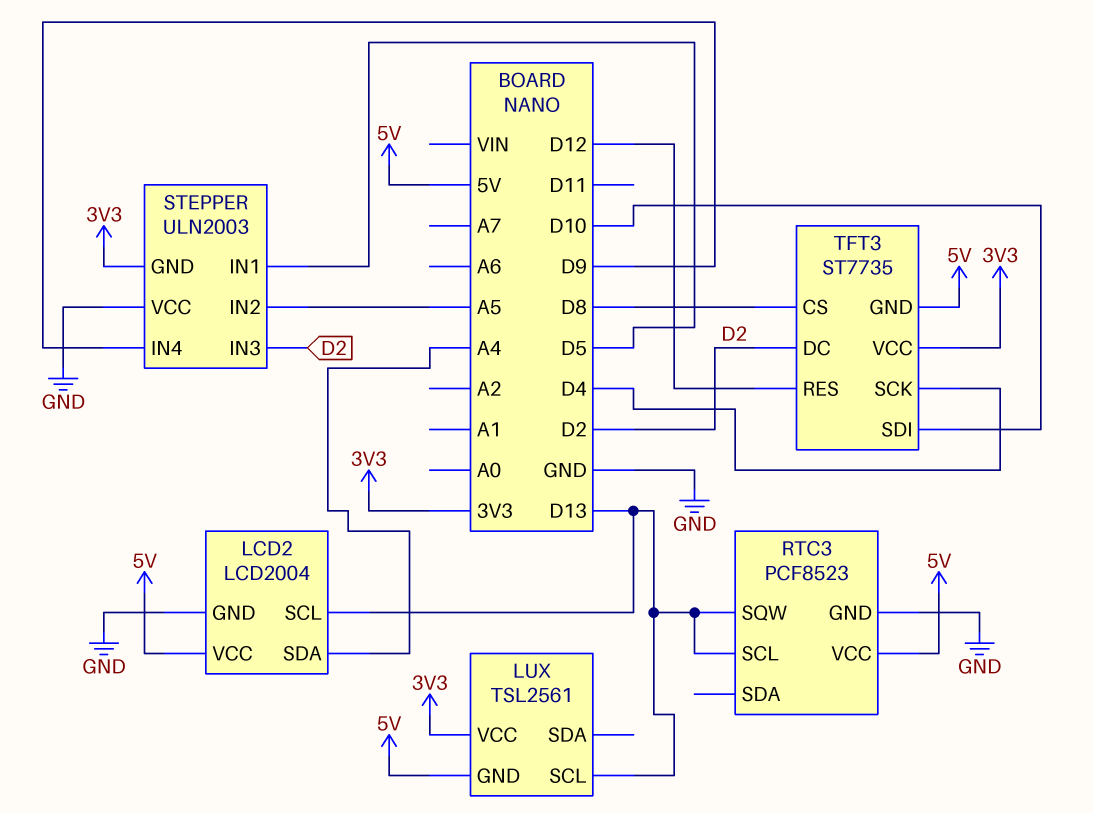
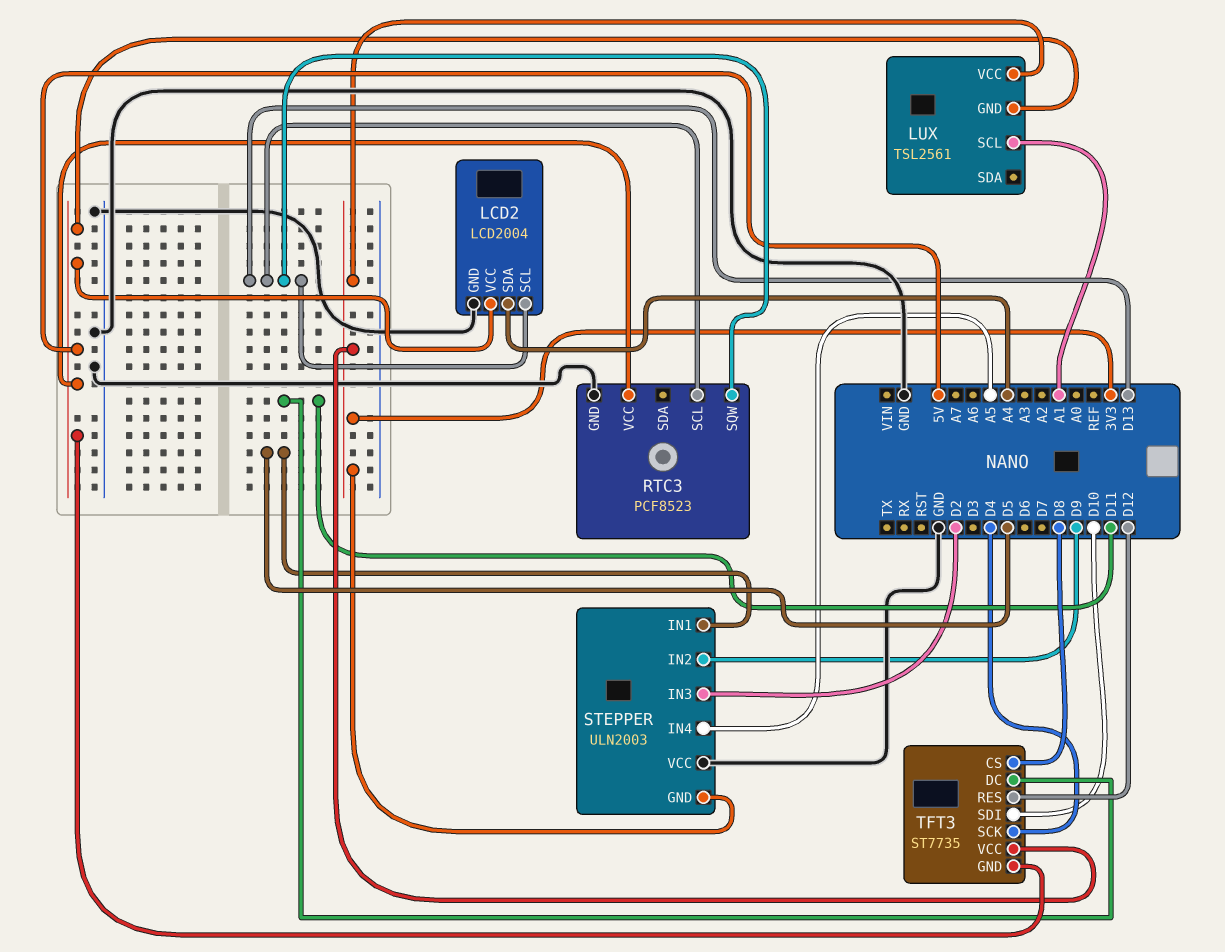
LUX pin SCL: D13 -> A1
STEPPER pin IN2: A5 -> D9
STEPPER pin IN4: D9 -> A5
TFT3 pin DC: D2 -> D11

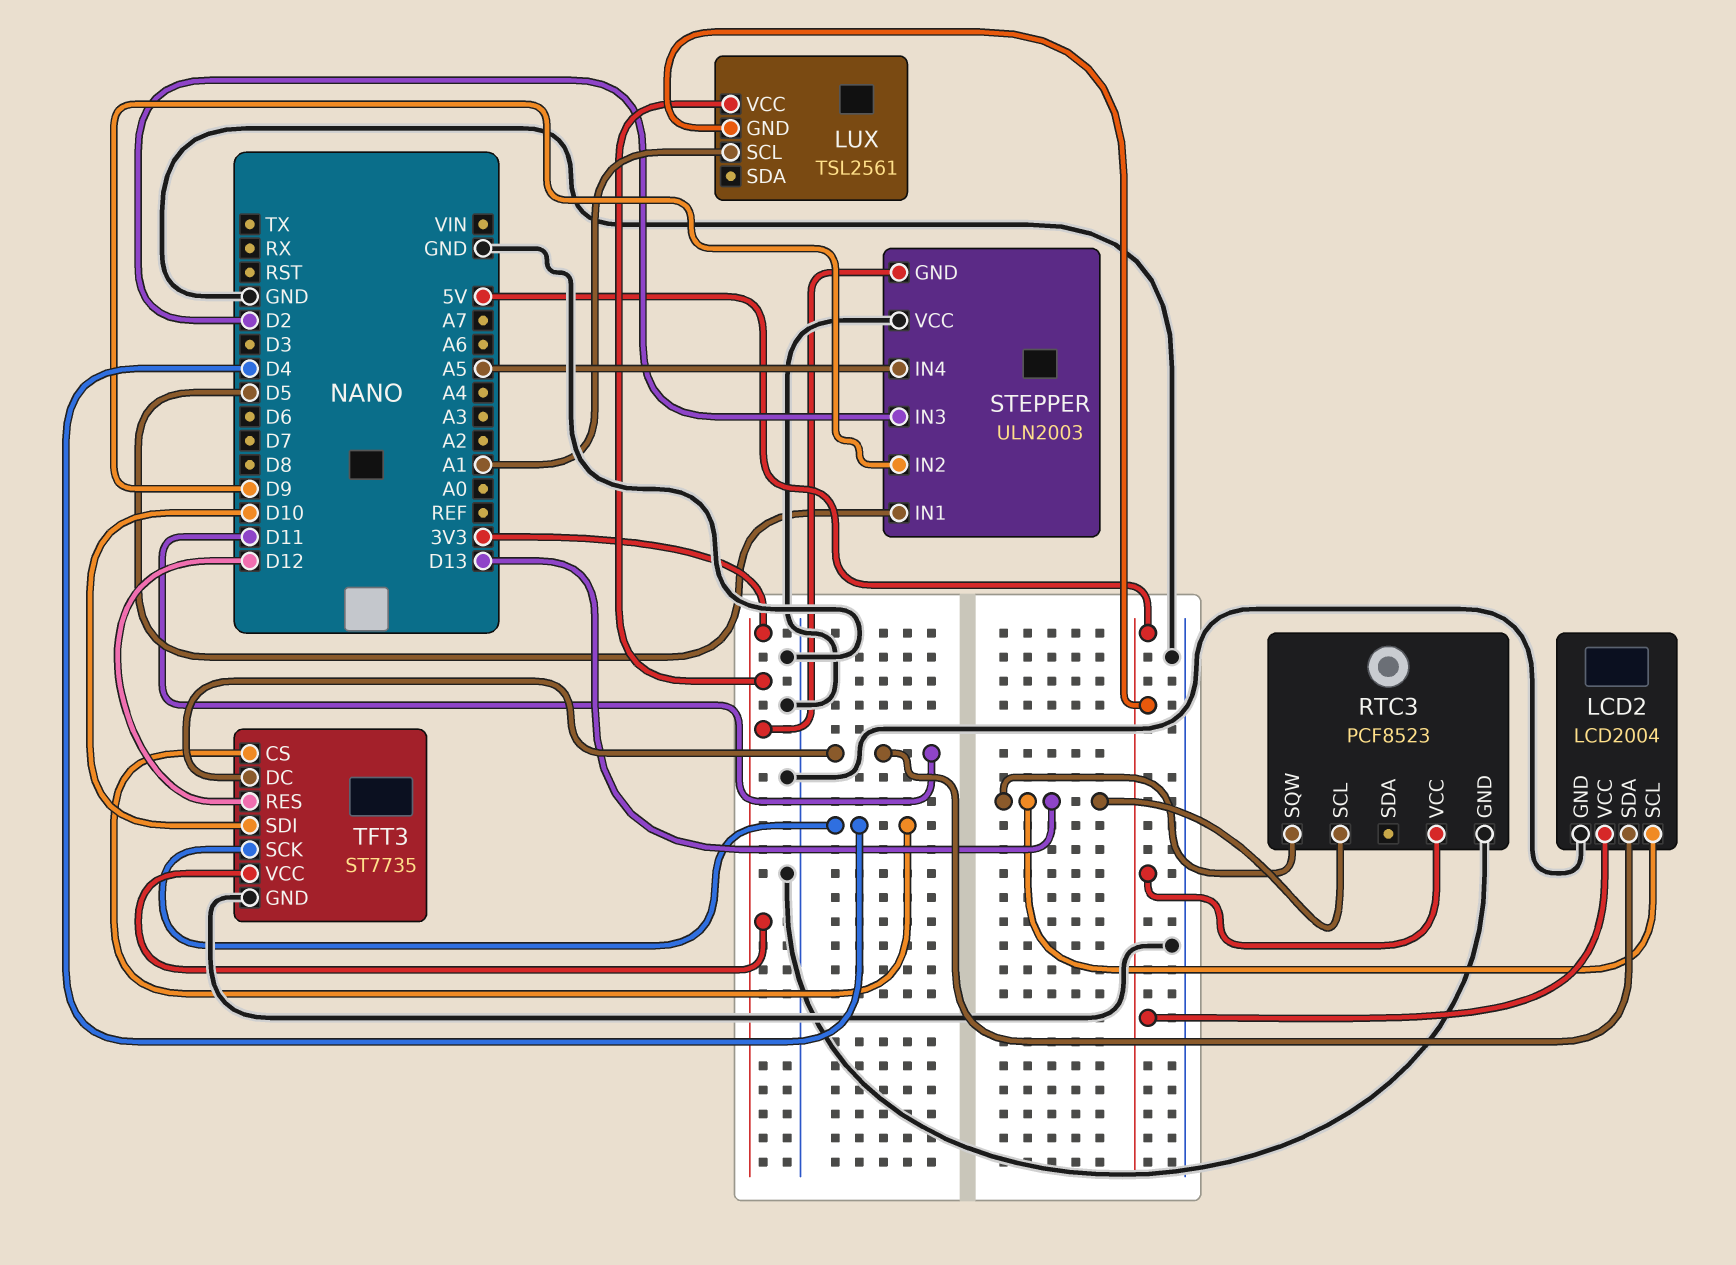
LCD2 pin SDA: A4 -> D11
TFT3 pin CS: D8 -> D4
TFT3 pin GND: 5V -> GND

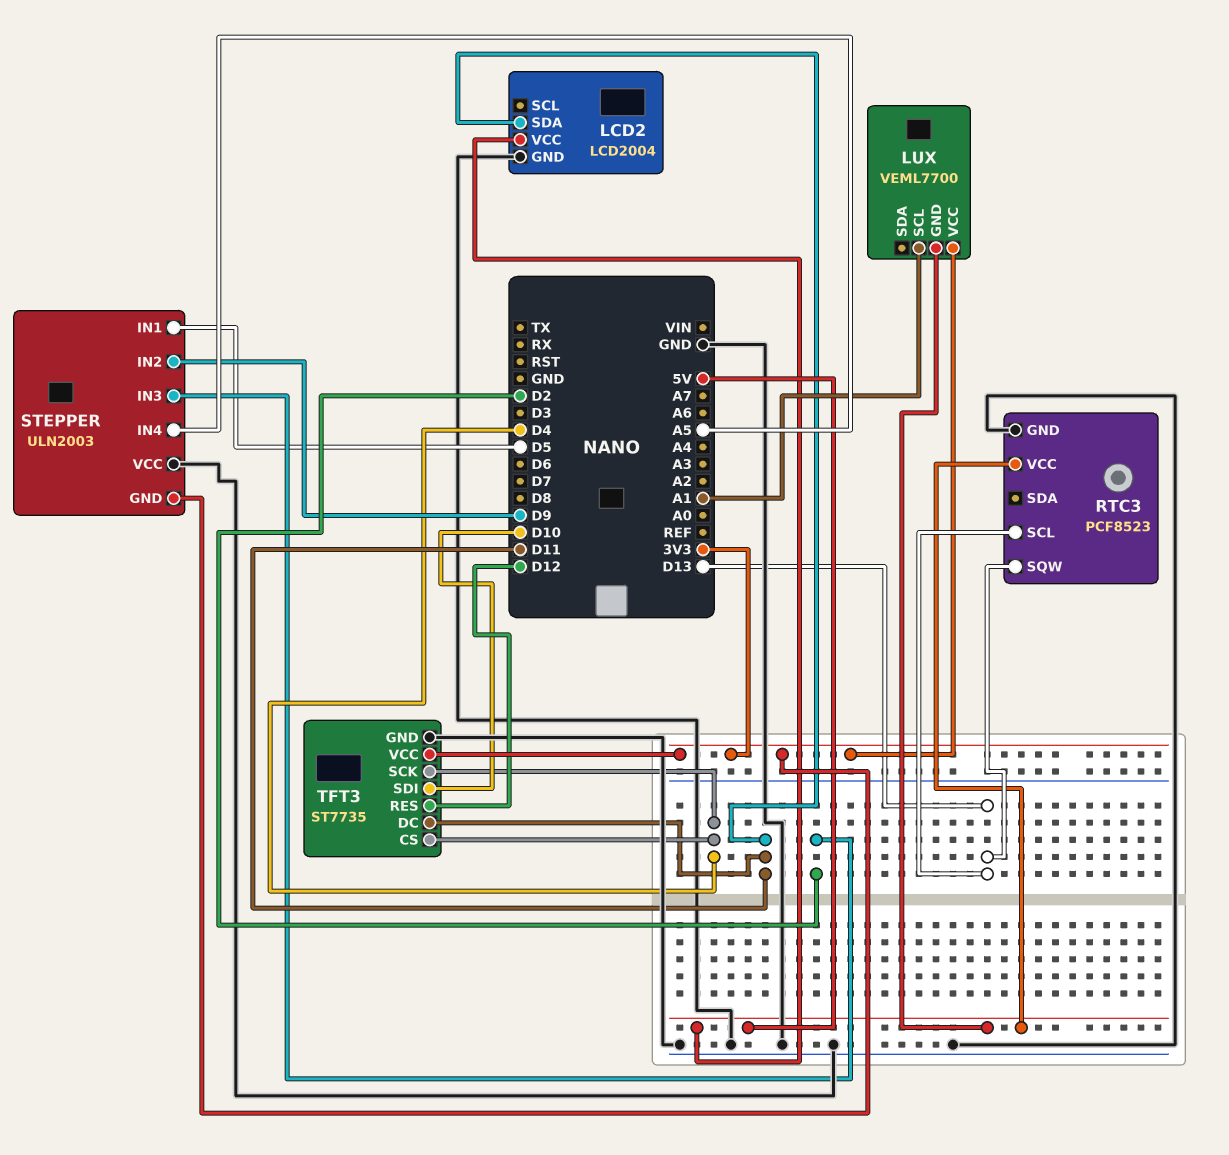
LCD2 pin SCL: D13 -> none
LUX: TSL2561 -> VEML7700

